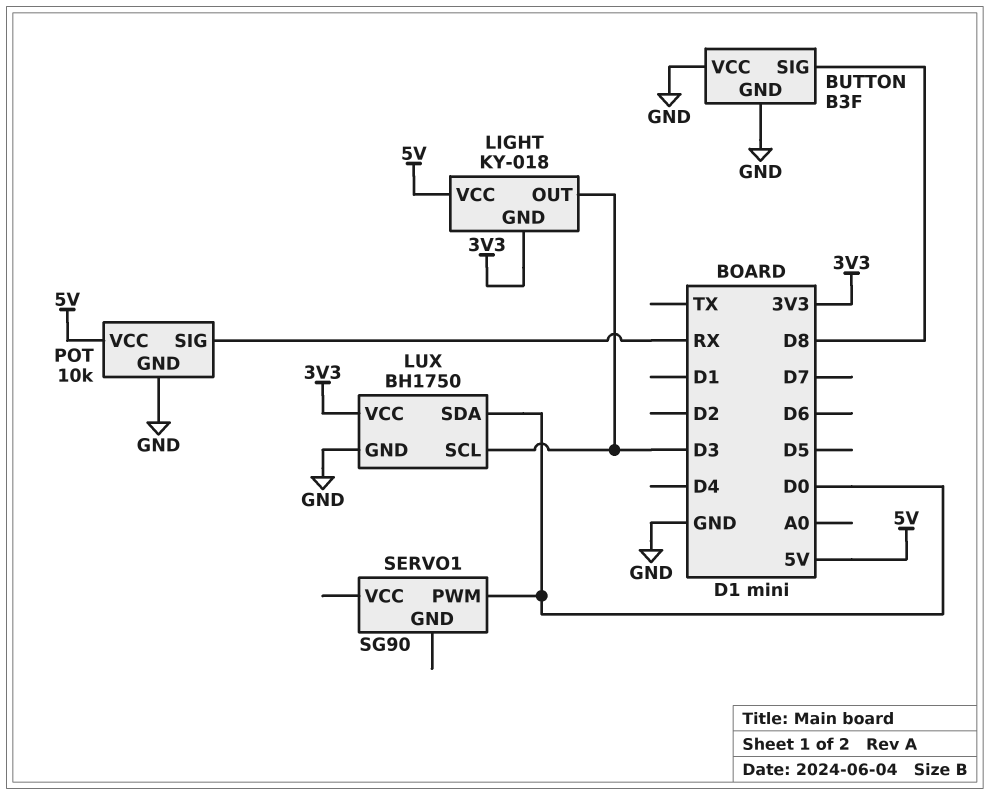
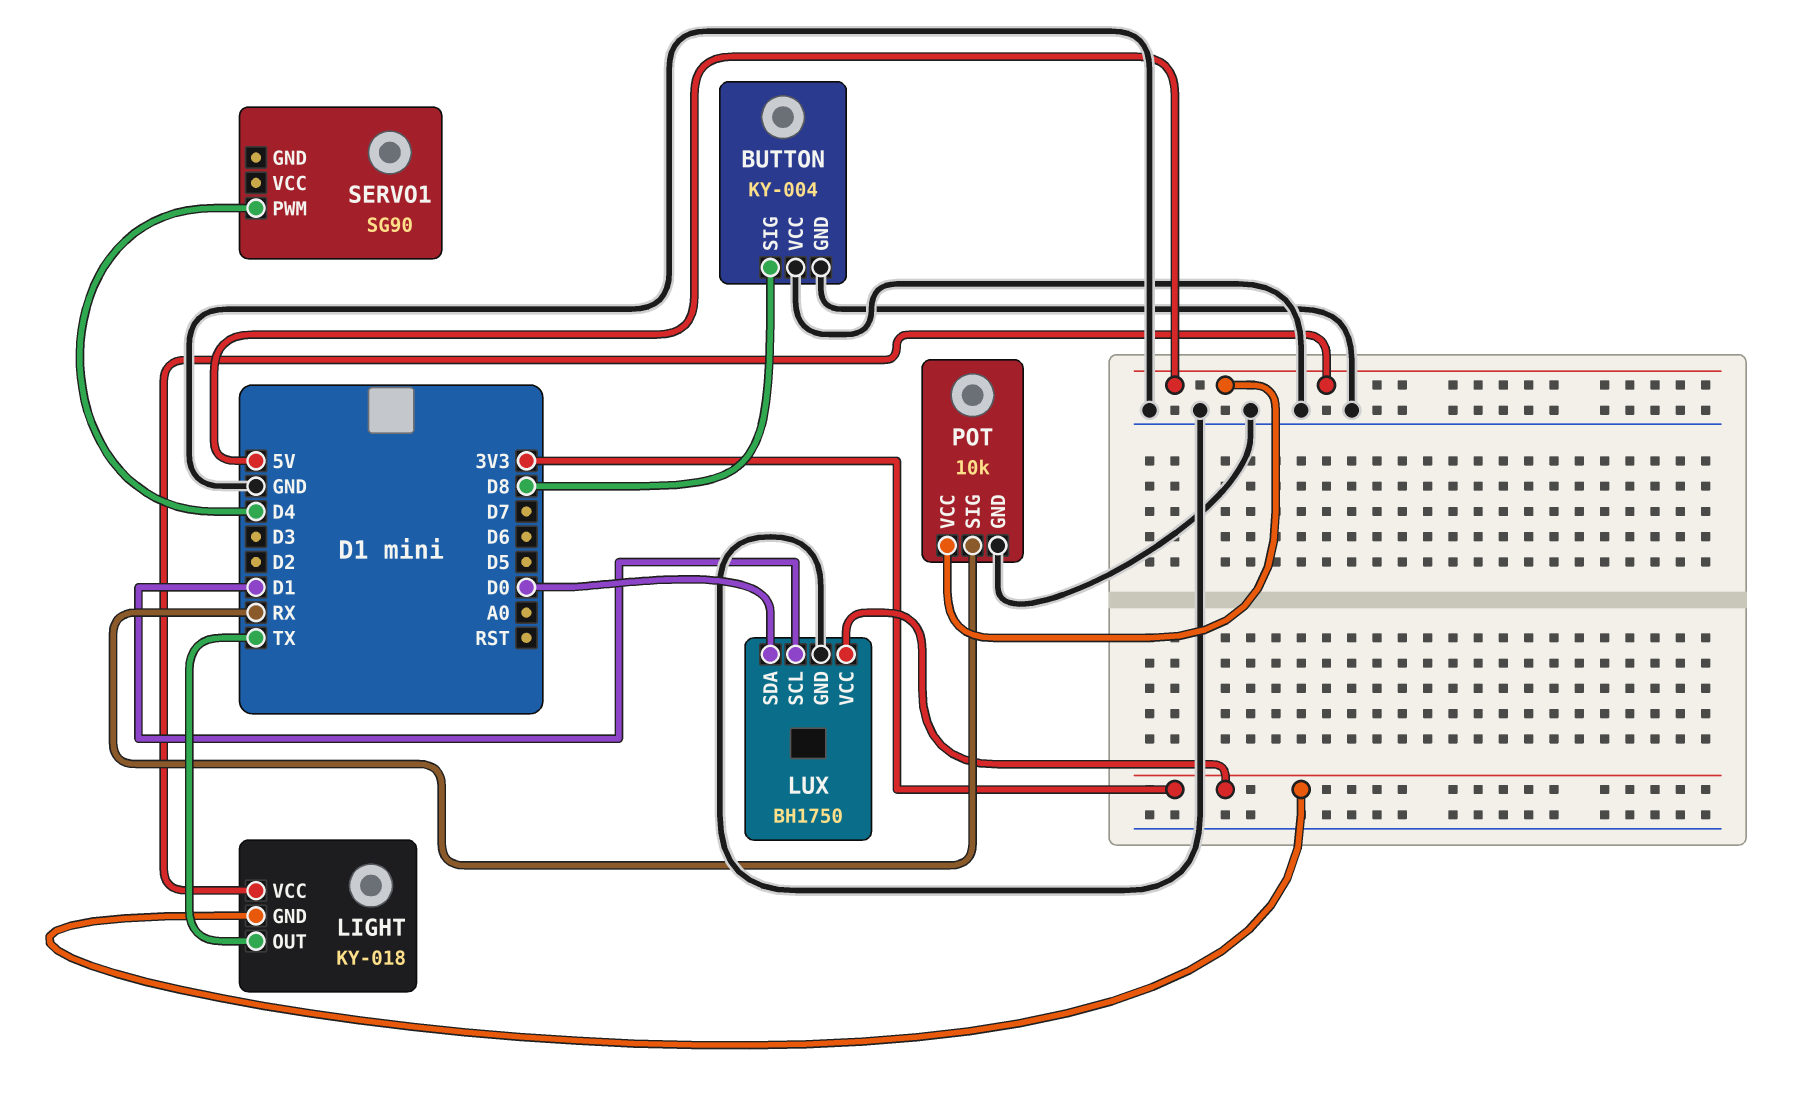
BUTTON: B3F -> KY-004
LIGHT pin OUT: D3 -> TX
LUX pin SCL: D3 -> D1
SERVO1 pin PWM: D0 -> D4

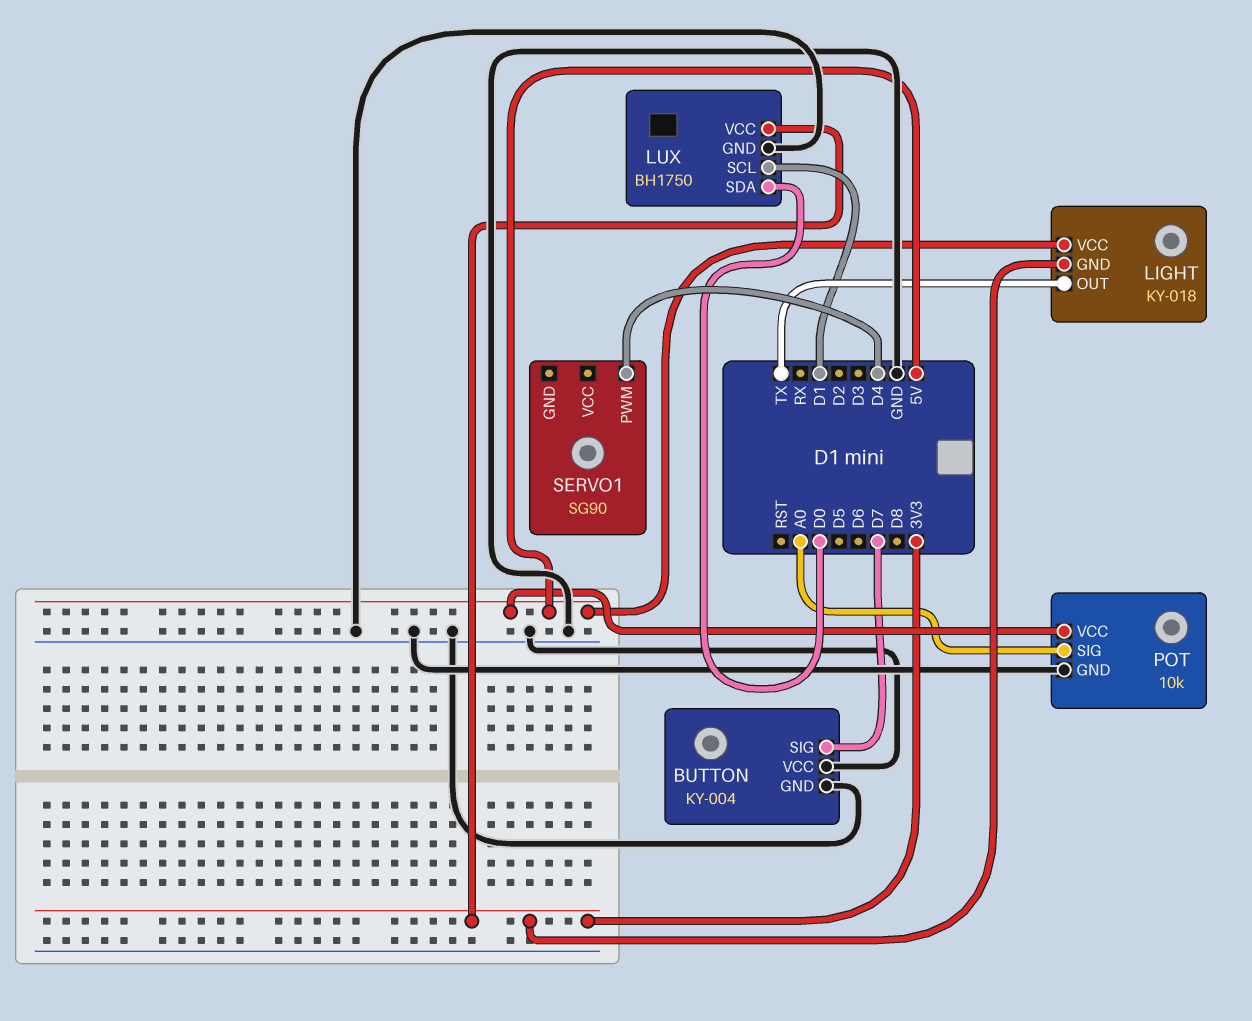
BUTTON pin SIG: D8 -> D7
POT pin SIG: RX -> A0

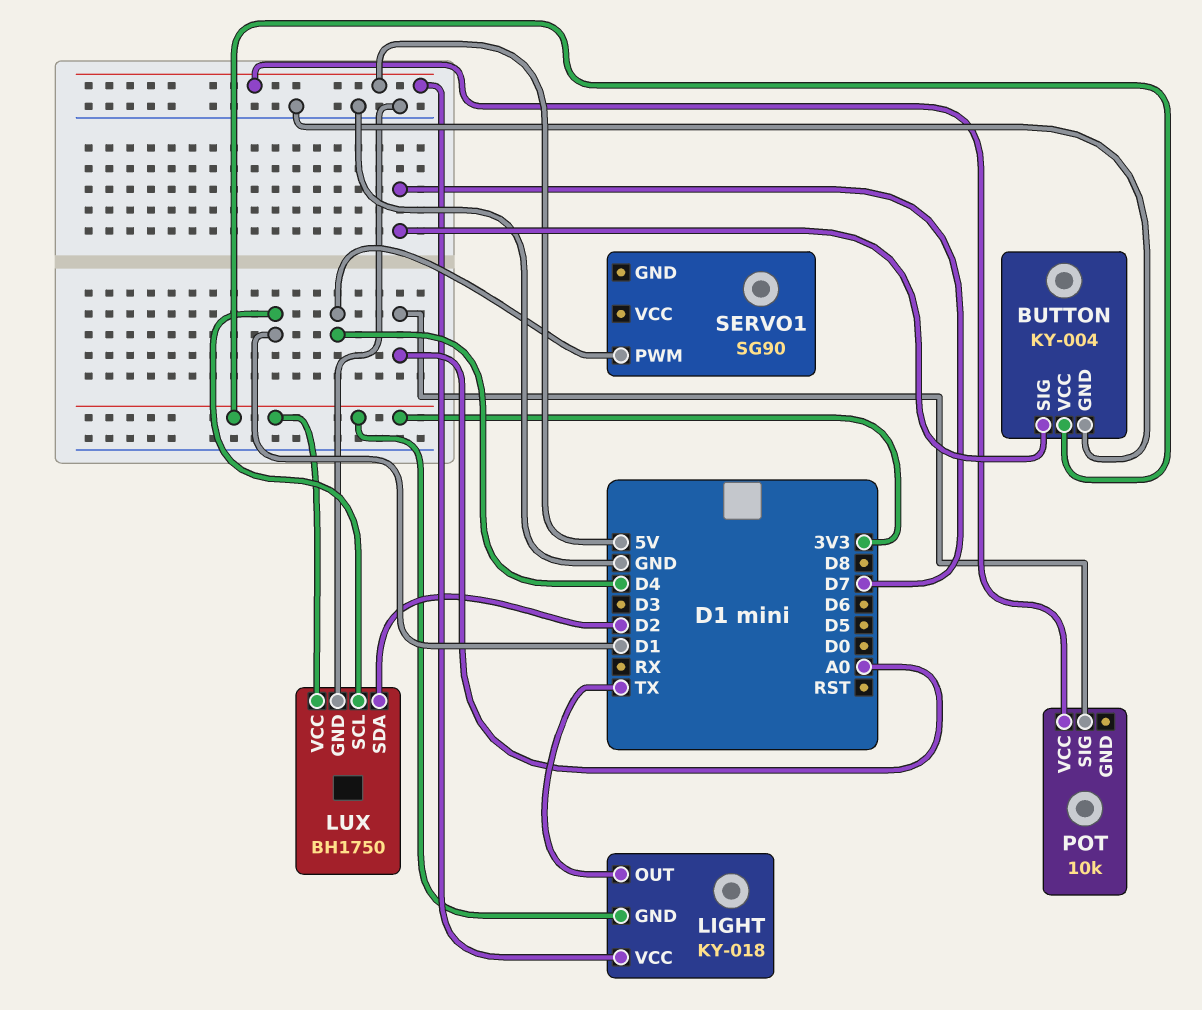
BUTTON pin VCC: GND -> 3V3
LUX pin SDA: D0 -> D2
POT pin GND: GND -> none

